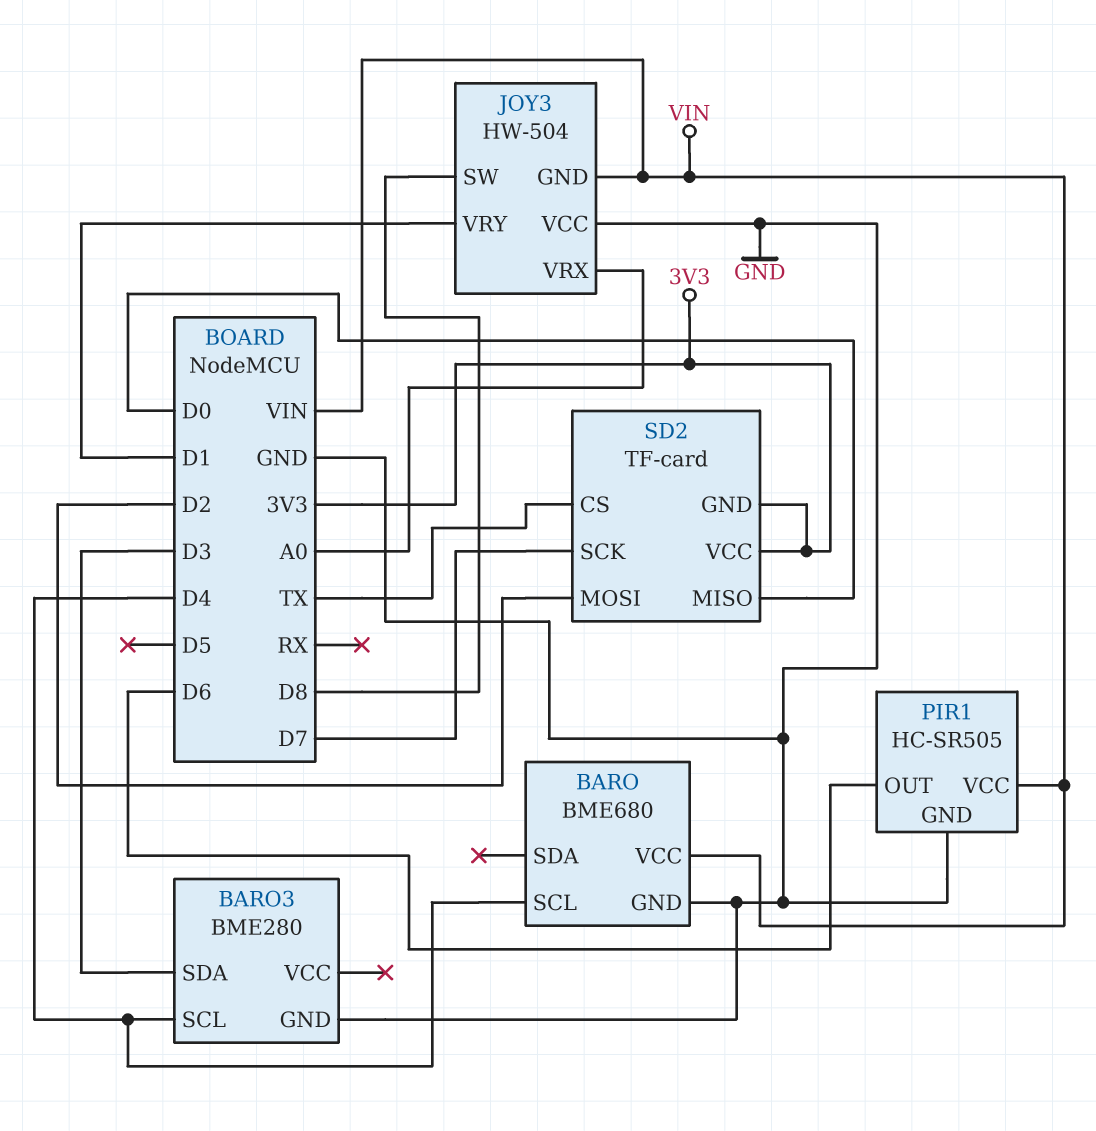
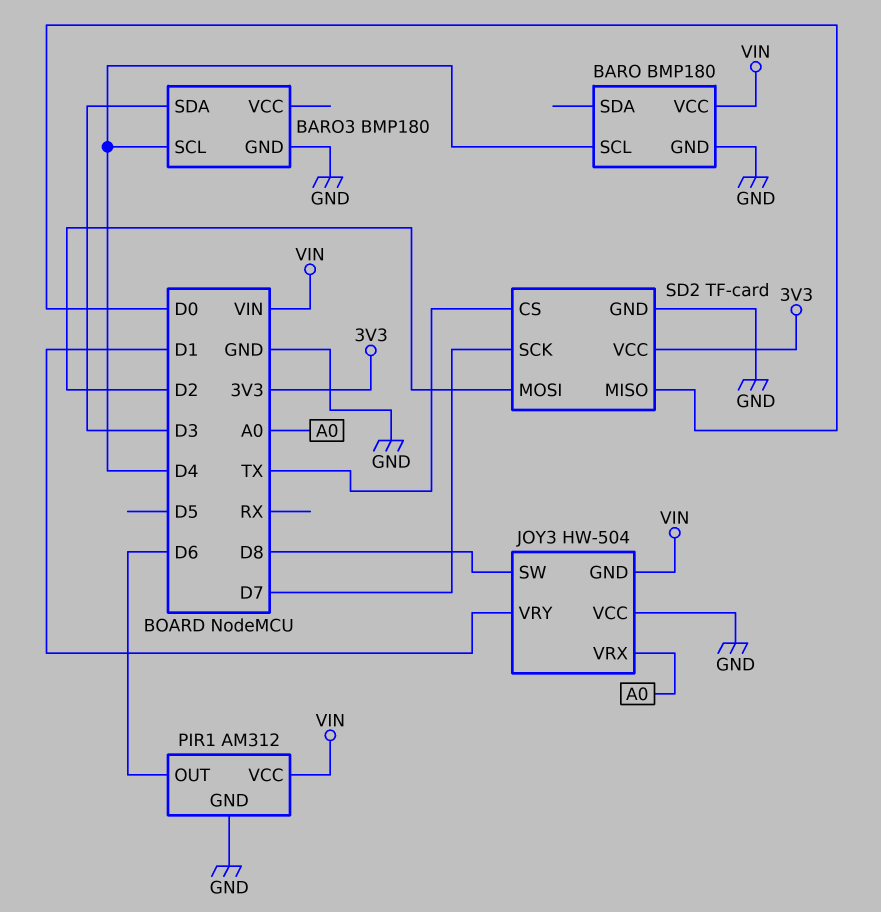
BARO: BME680 -> BMP180
BARO3: BME280 -> BMP180
PIR1: HC-SR505 -> AM312
SD2 pin GND: 3V3 -> GND

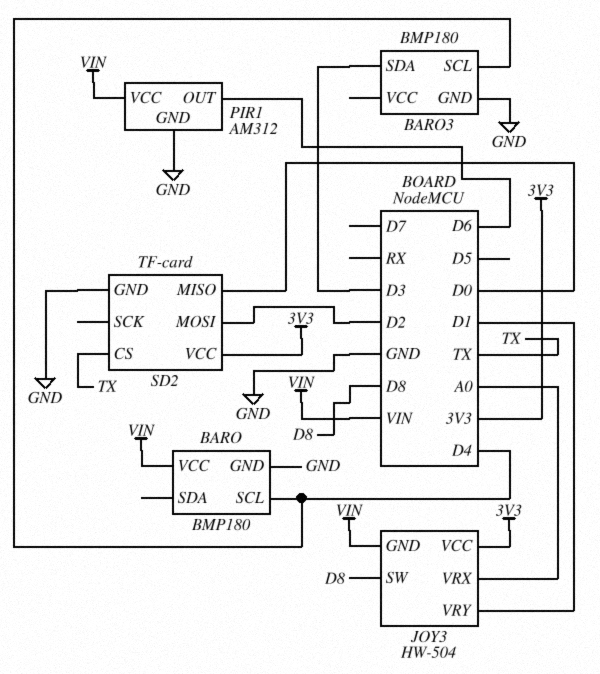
JOY3 pin VCC: GND -> 3V3
SD2 pin SCK: D7 -> none

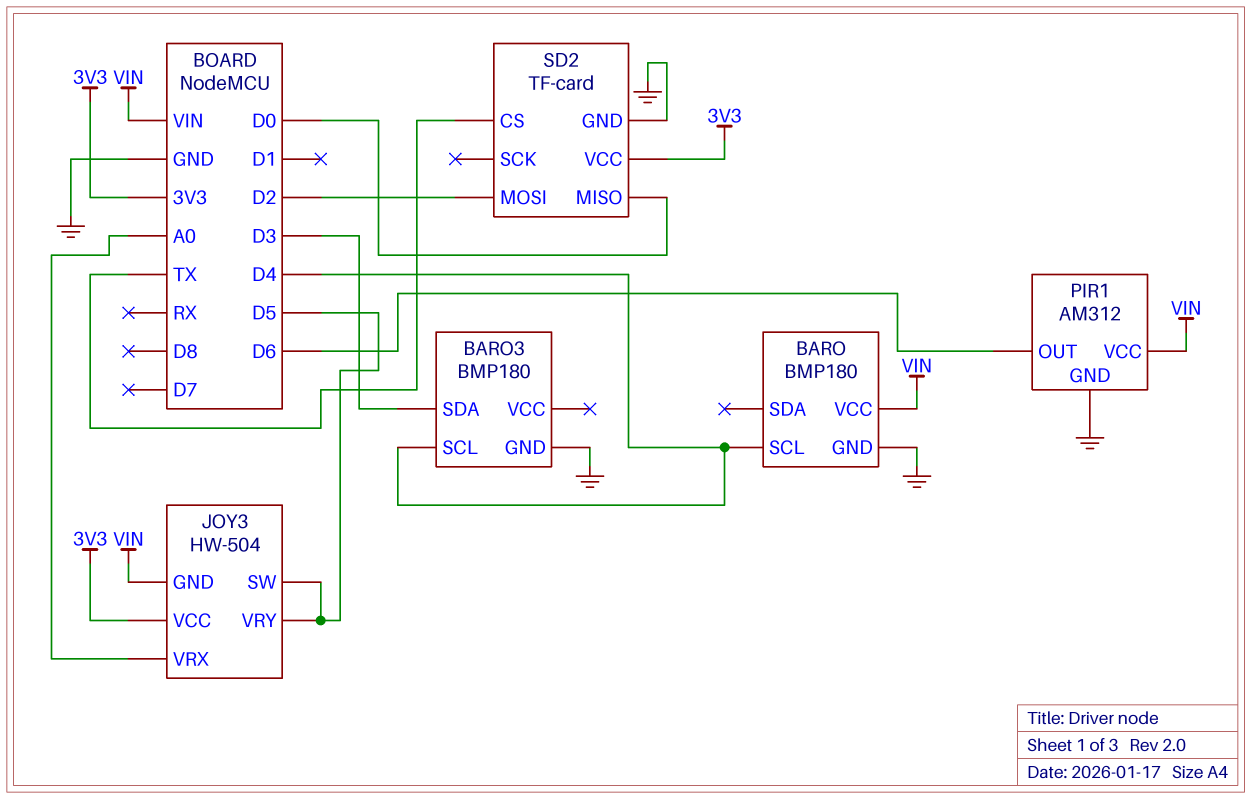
JOY3 pin SW: D8 -> D5
JOY3 pin VRY: D1 -> D5

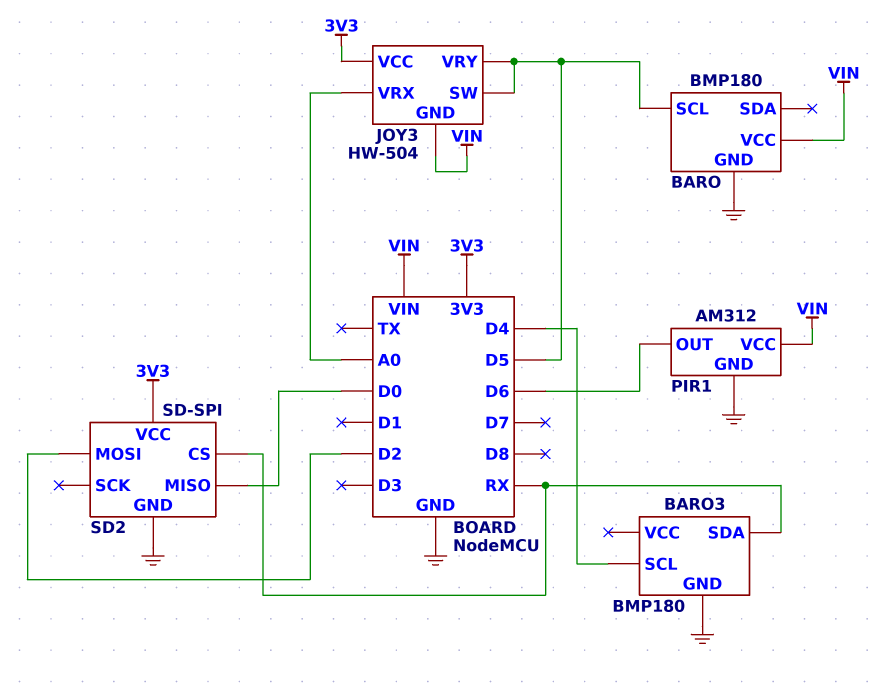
BARO pin SCL: D4 -> D5
BARO3 pin SDA: D3 -> RX
SD2: TF-card -> SD-SPI
SD2 pin CS: TX -> RX

